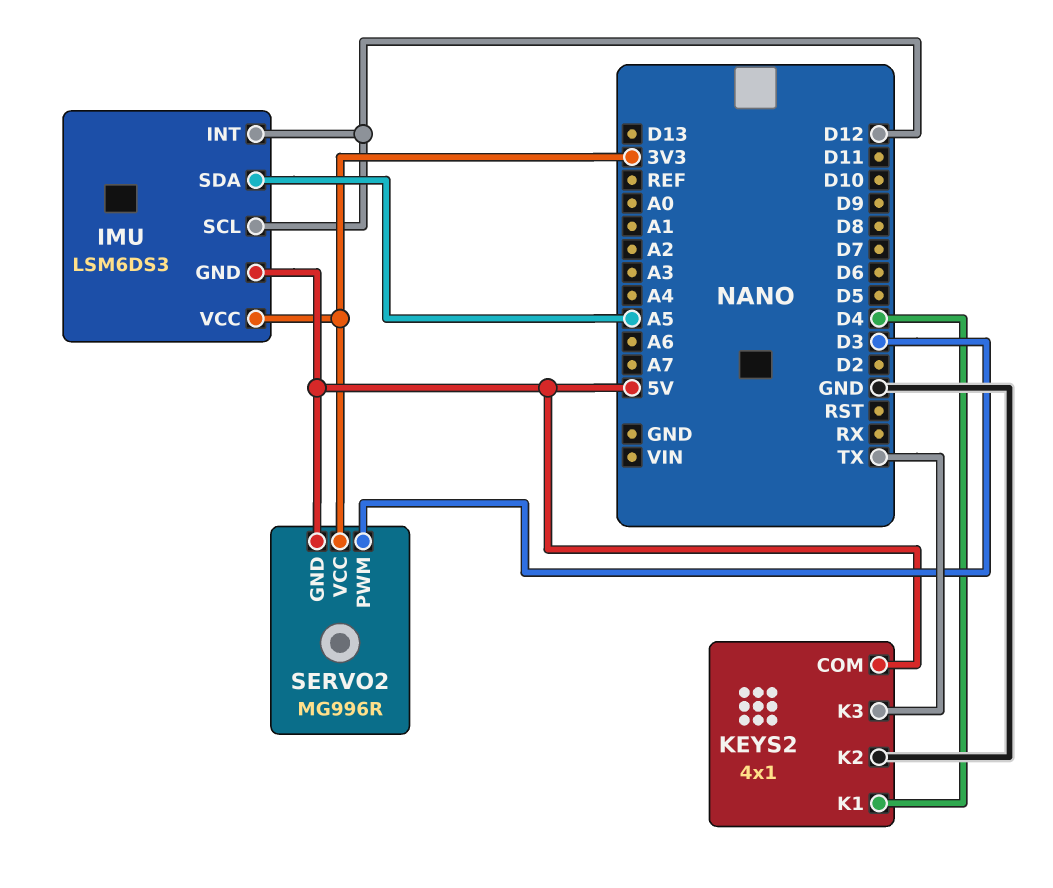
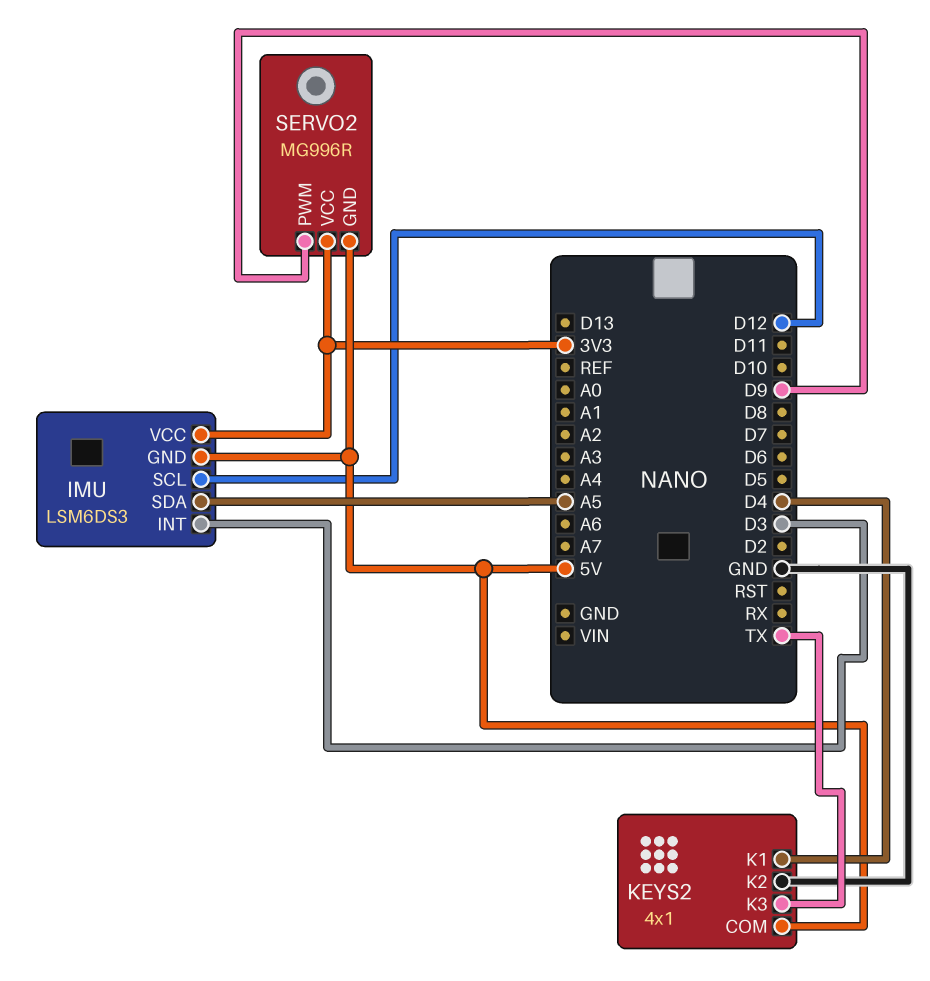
IMU pin INT: D12 -> D3
SERVO2 pin PWM: D3 -> D9

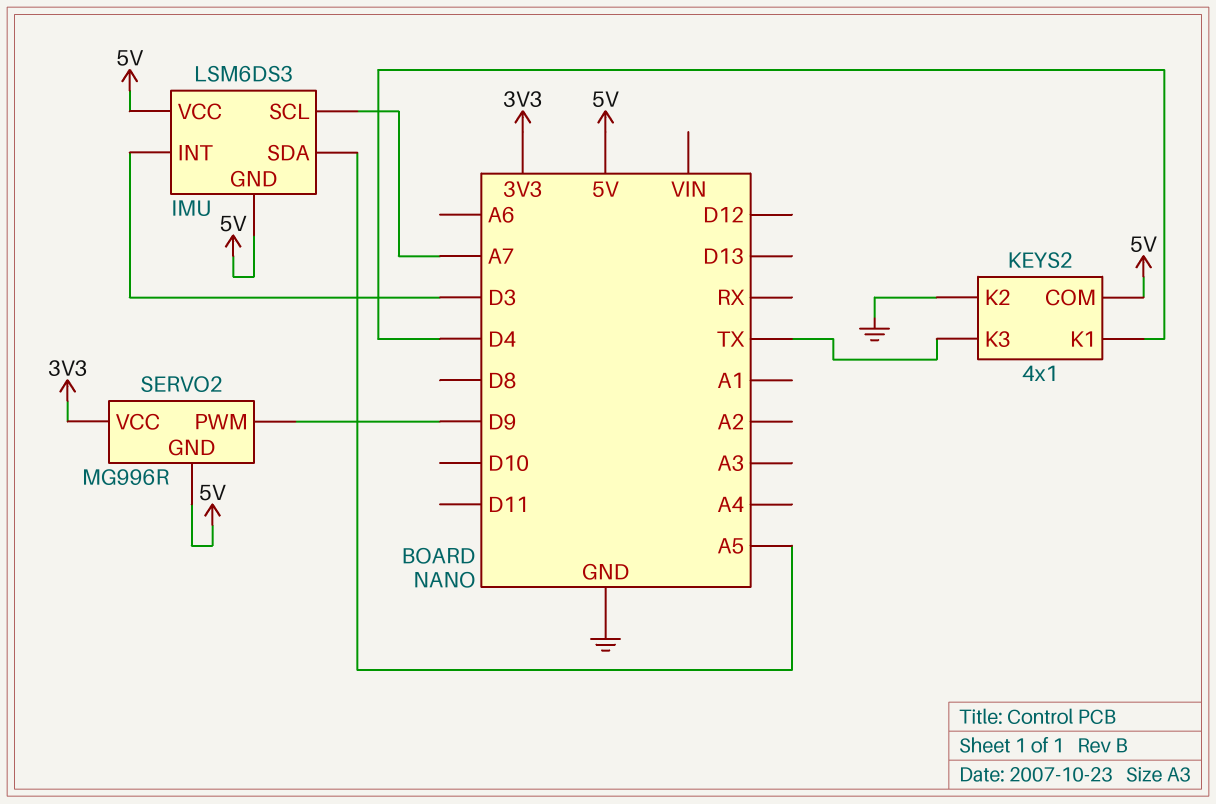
IMU pin SCL: D12 -> A7
IMU pin VCC: 3V3 -> 5V

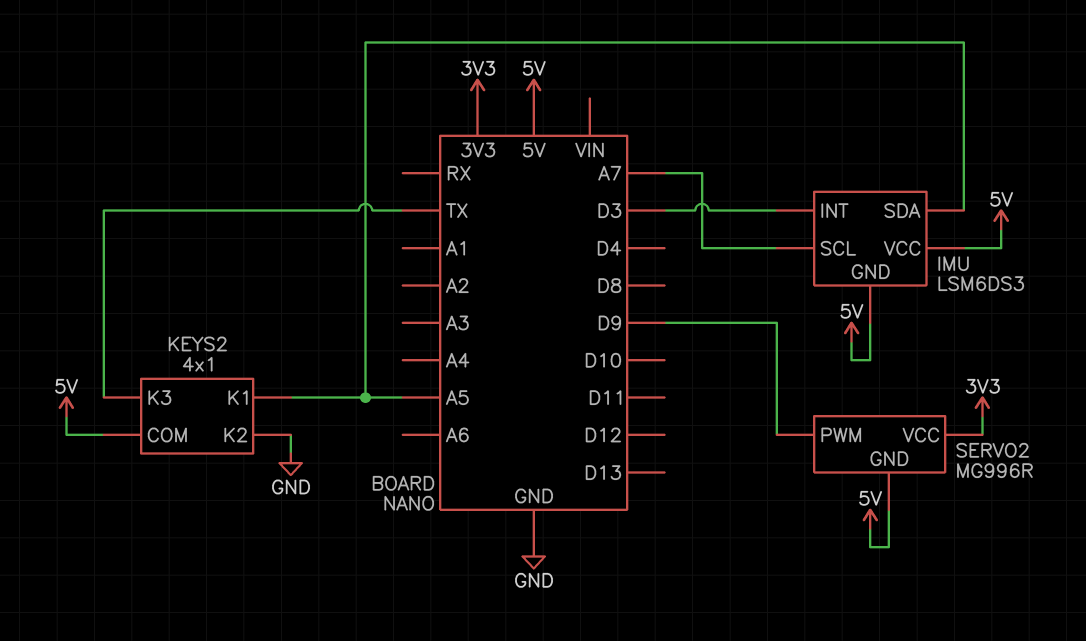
KEYS2 pin K1: D4 -> A5

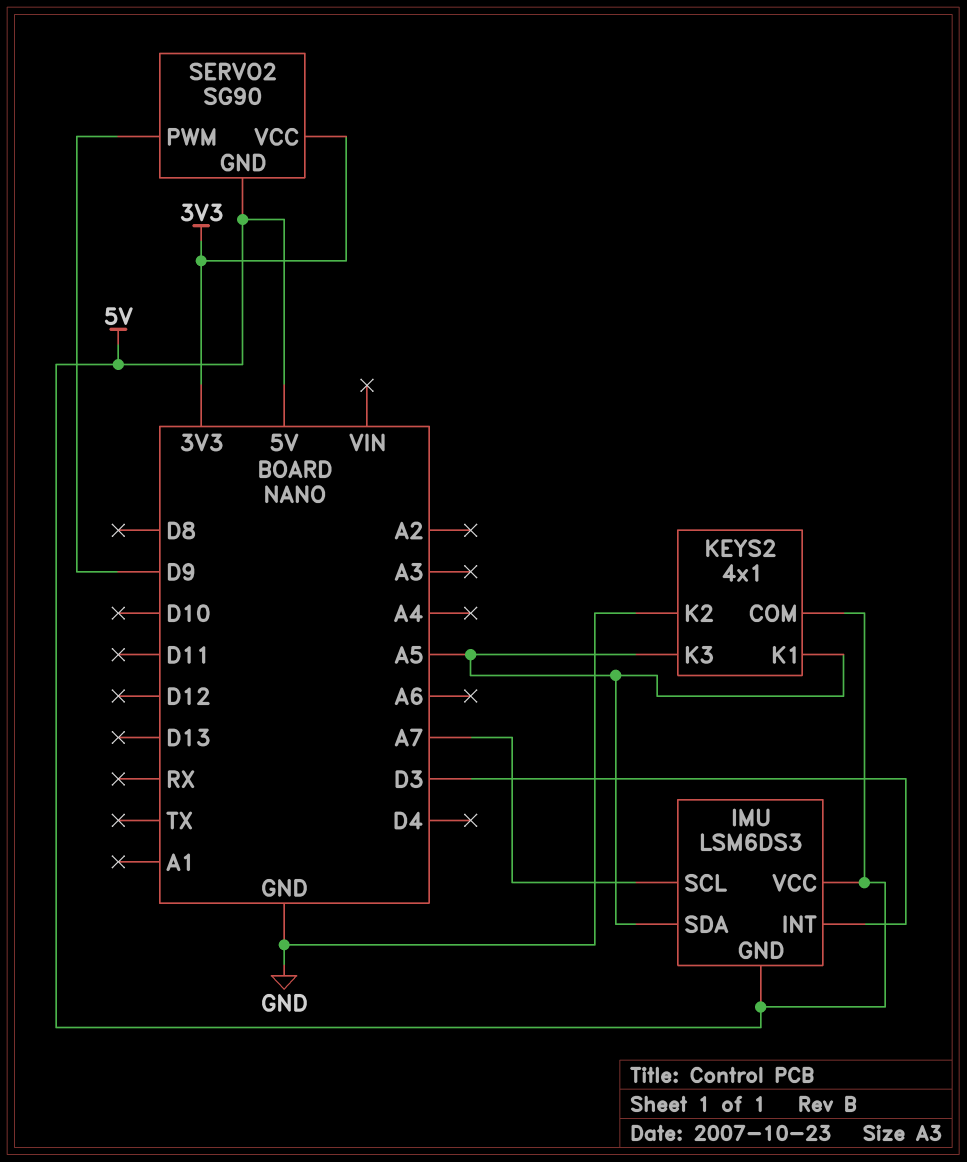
KEYS2 pin K3: TX -> A5
SERVO2: MG996R -> SG90

